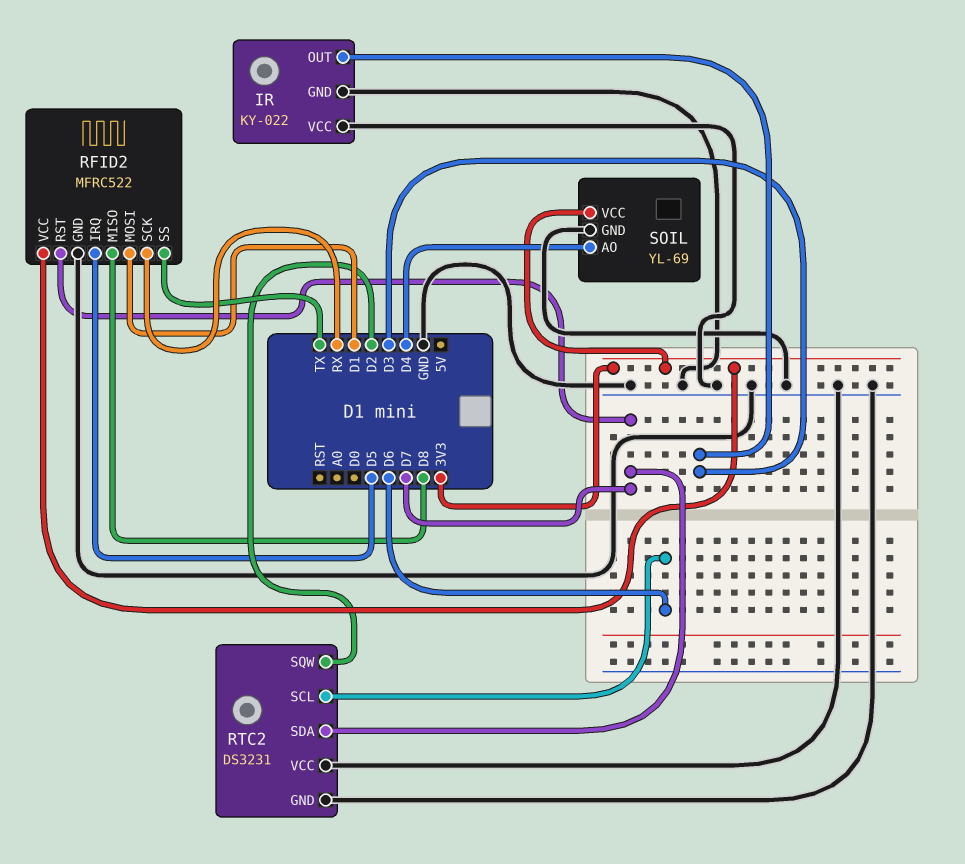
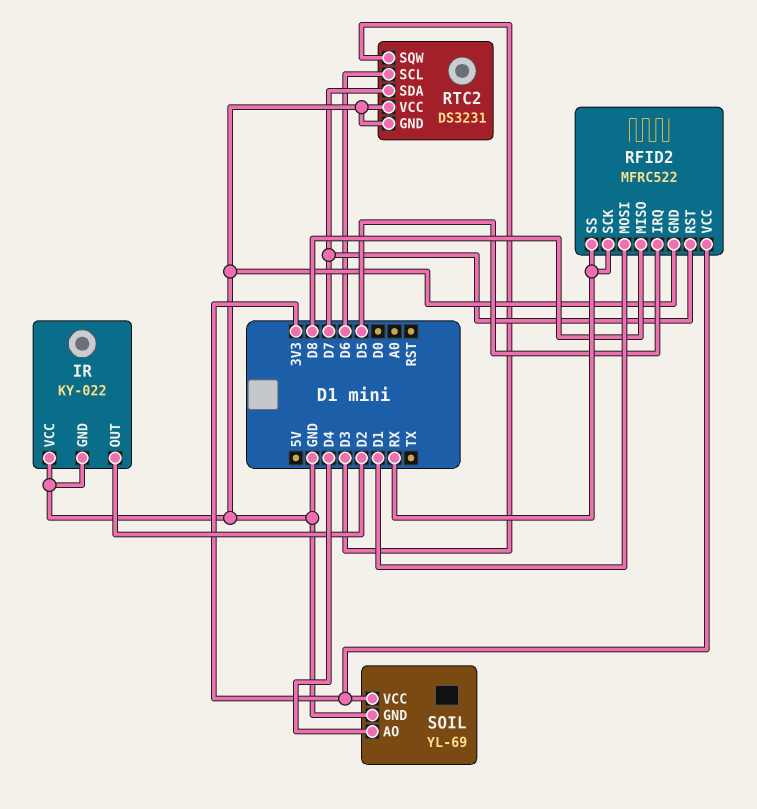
IR pin OUT: D3 -> D2
RFID2 pin SS: TX -> RX
RTC2 pin SQW: D2 -> D3

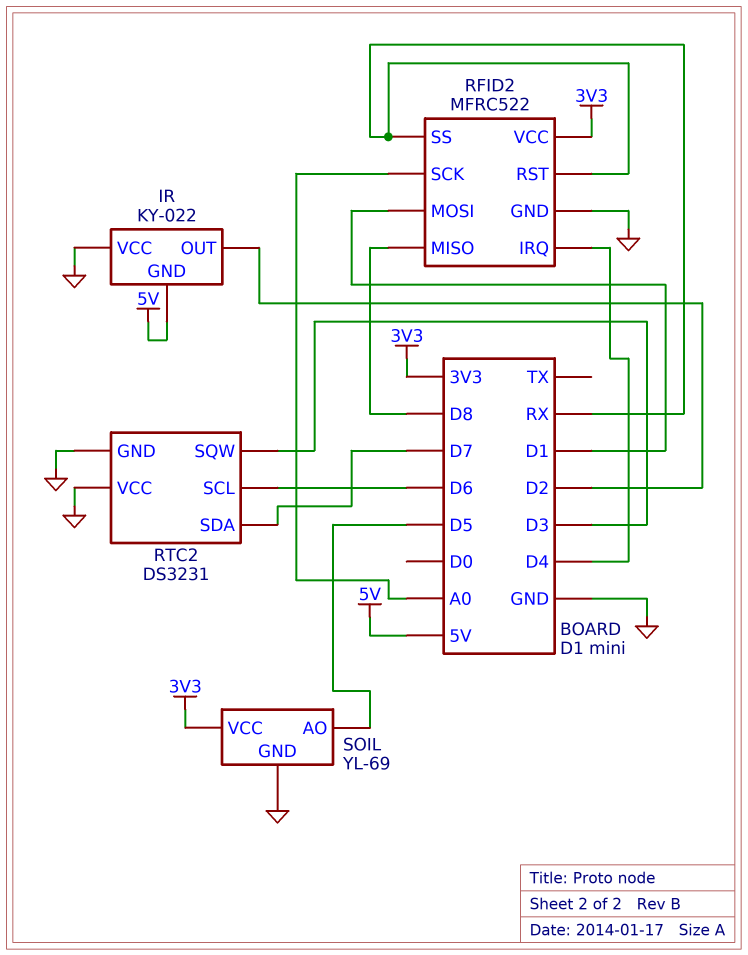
IR pin GND: GND -> 5V
RFID2 pin IRQ: D5 -> D4
RFID2 pin RST: D7 -> RX
RFID2 pin SCK: RX -> A0
SOIL pin AO: D4 -> D5

